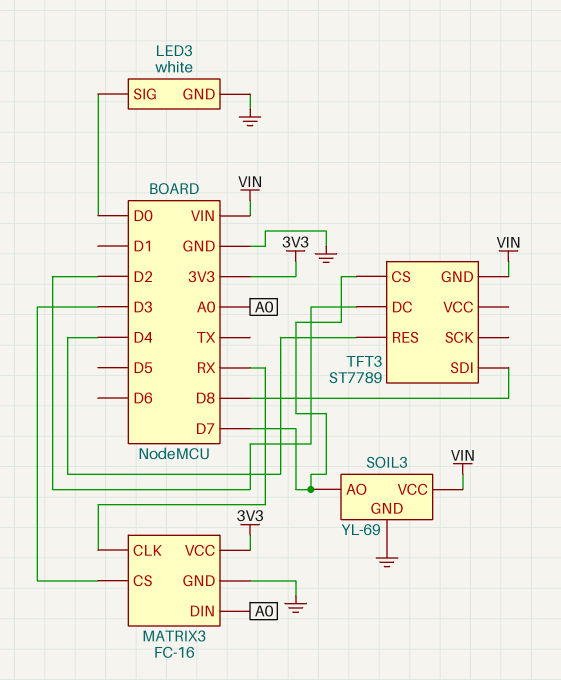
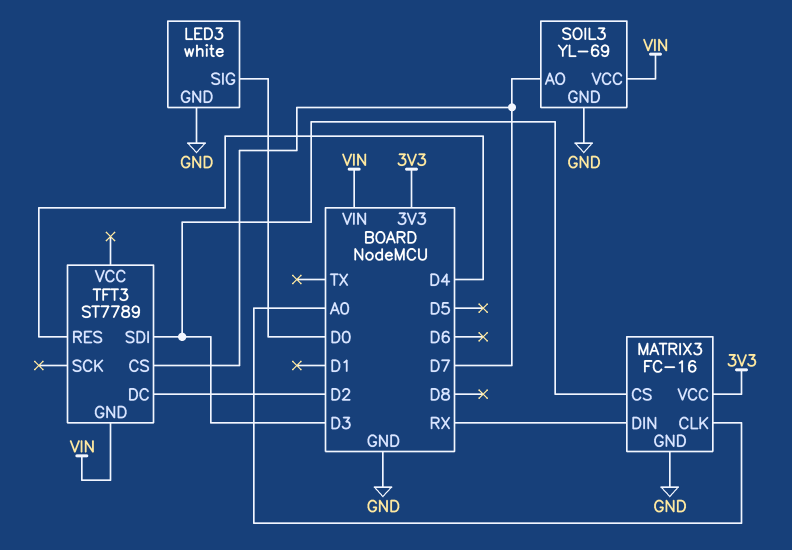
MATRIX3 pin CLK: RX -> A0
MATRIX3 pin DIN: A0 -> RX
TFT3 pin SDI: D8 -> D3

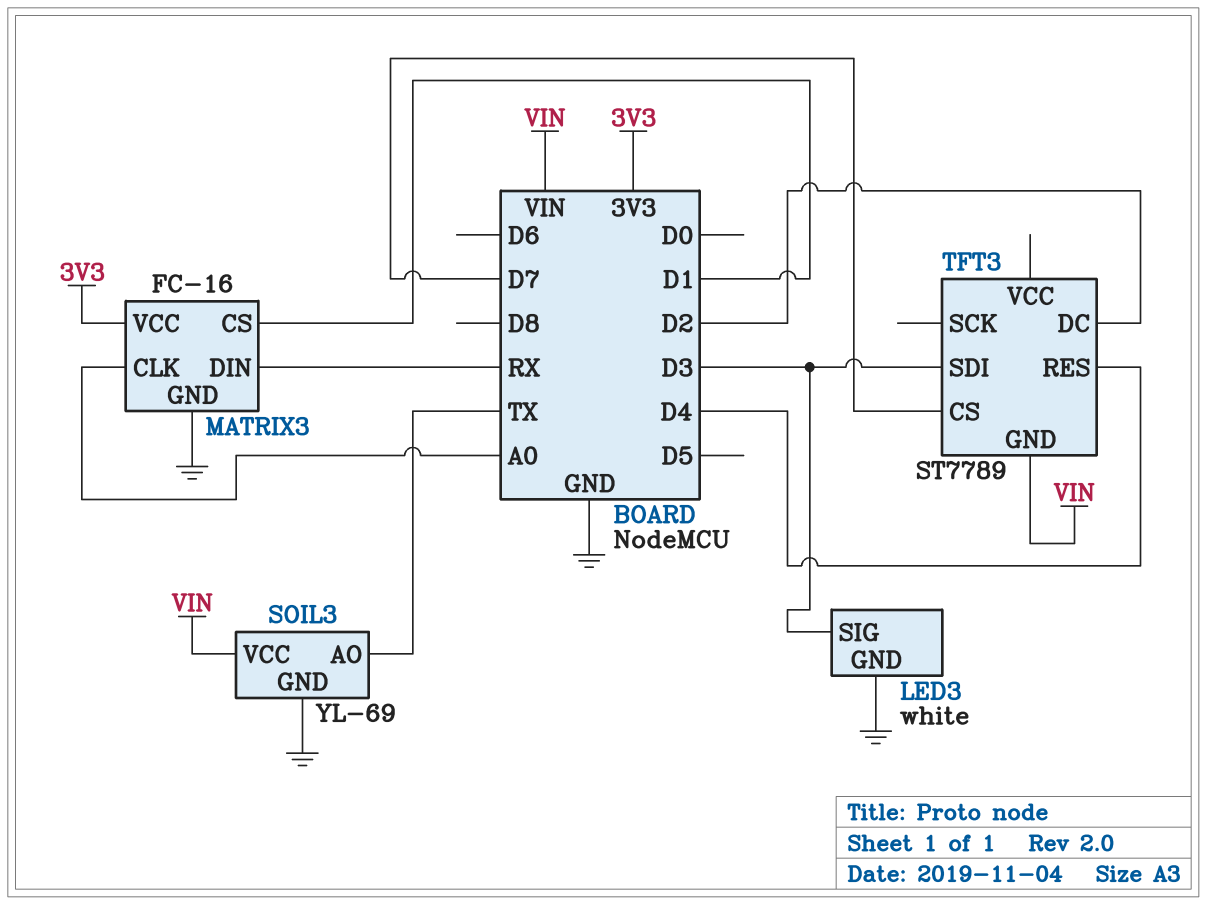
LED3 pin SIG: D0 -> D3
MATRIX3 pin CS: D3 -> D1
SOIL3 pin AO: D7 -> TX

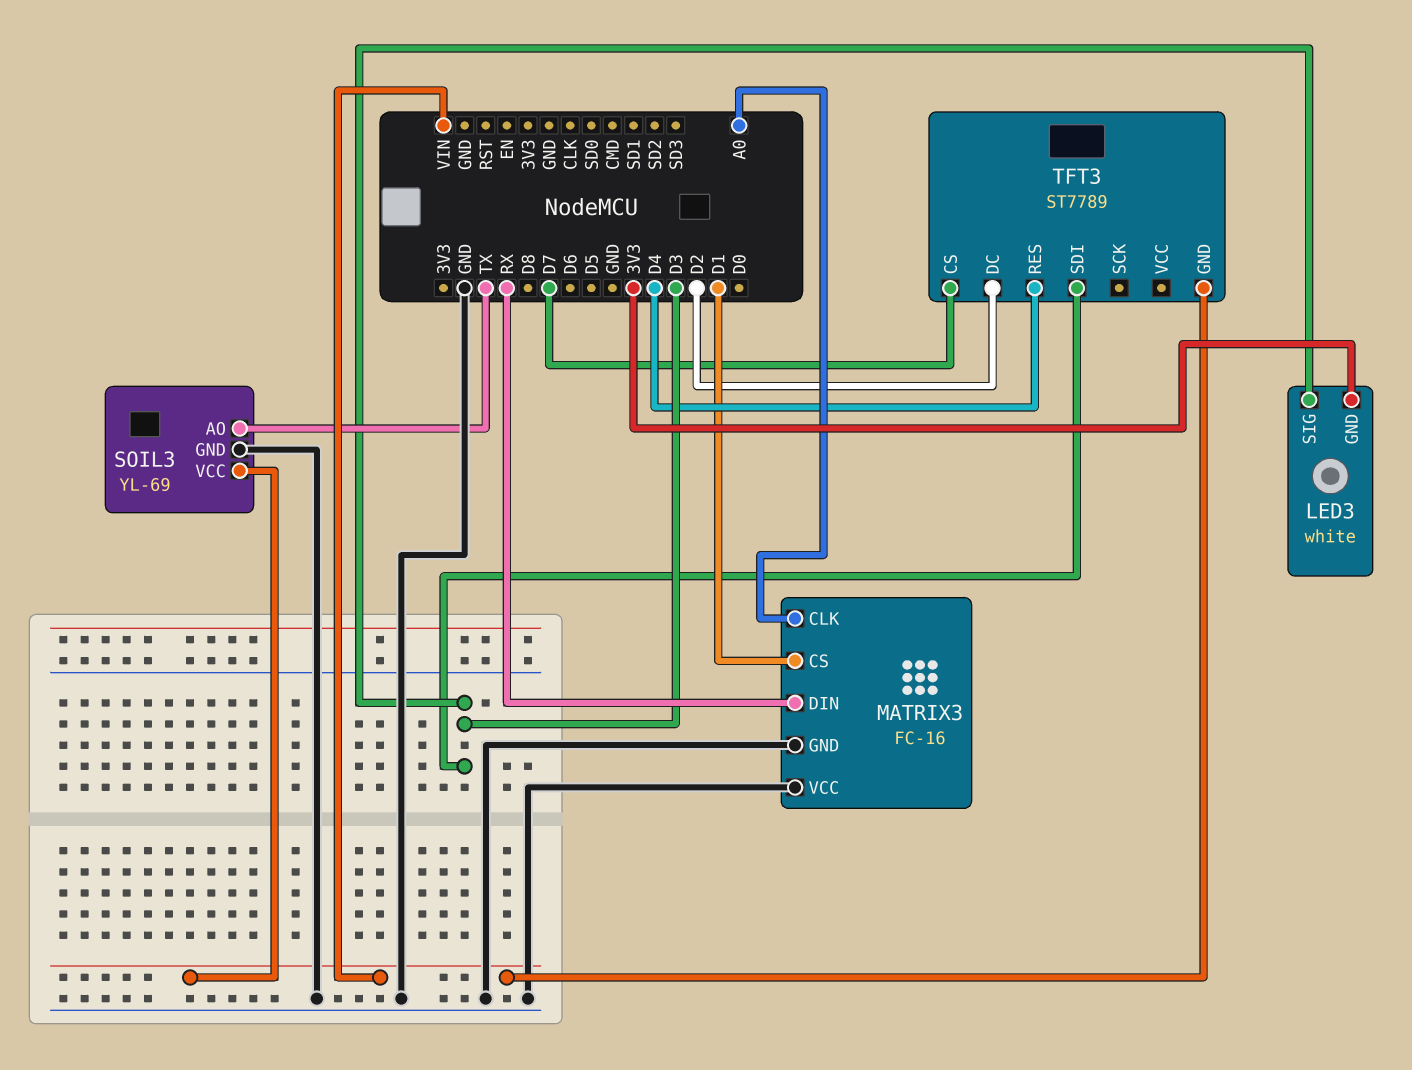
LED3 pin GND: GND -> 3V3
MATRIX3 pin VCC: 3V3 -> GND

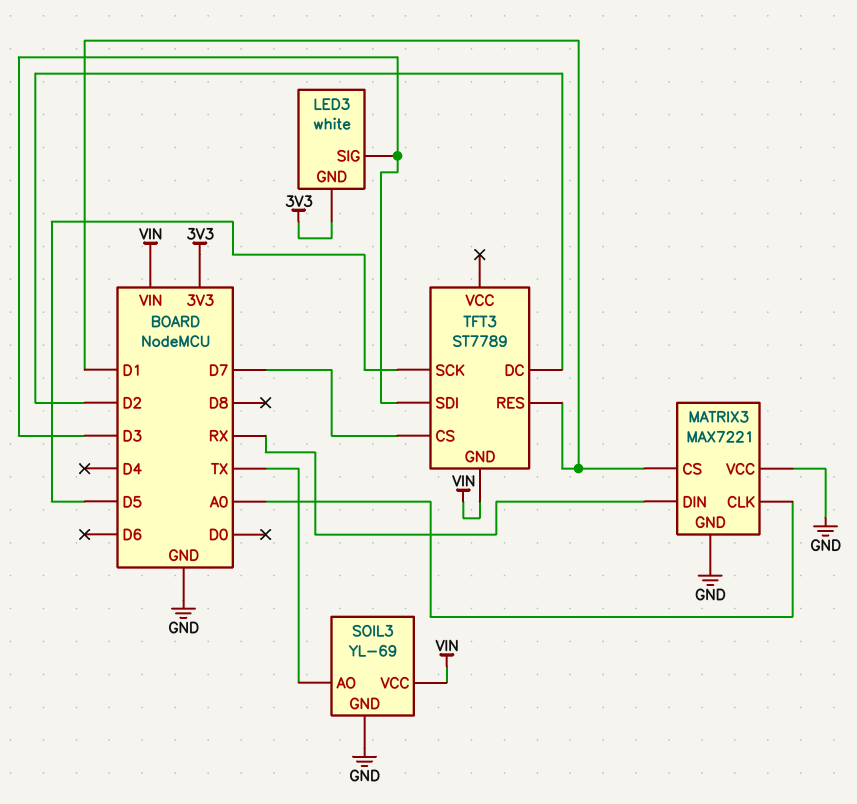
MATRIX3: FC-16 -> MAX7221
TFT3 pin RES: D4 -> D1
TFT3 pin SCK: none -> D5

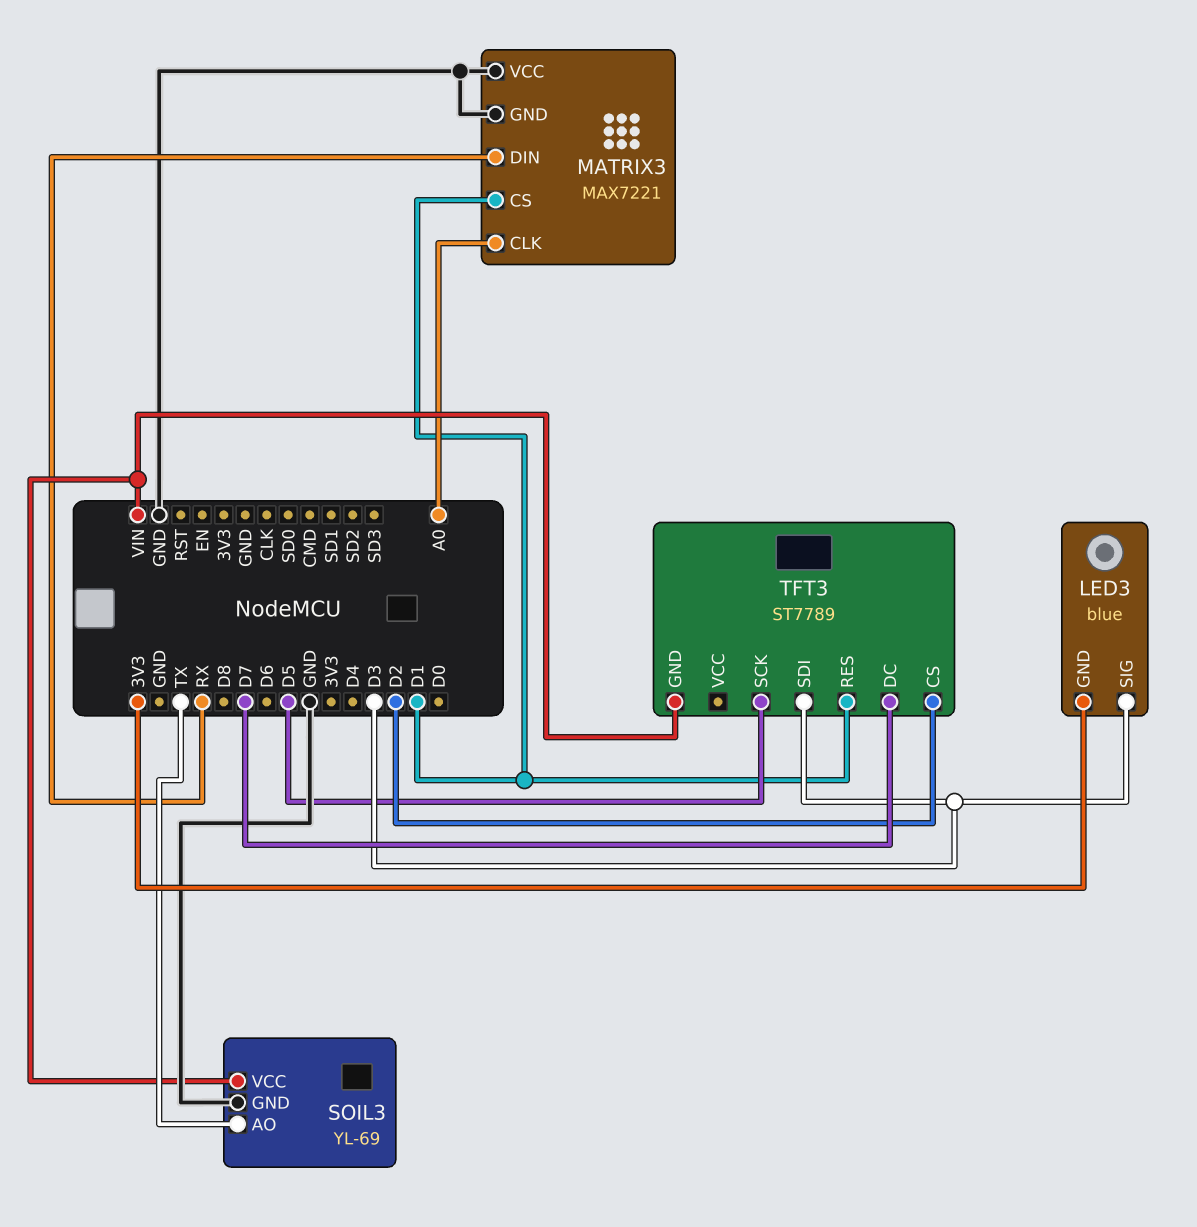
LED3: white -> blue
TFT3 pin CS: D7 -> D2
TFT3 pin DC: D2 -> D7

